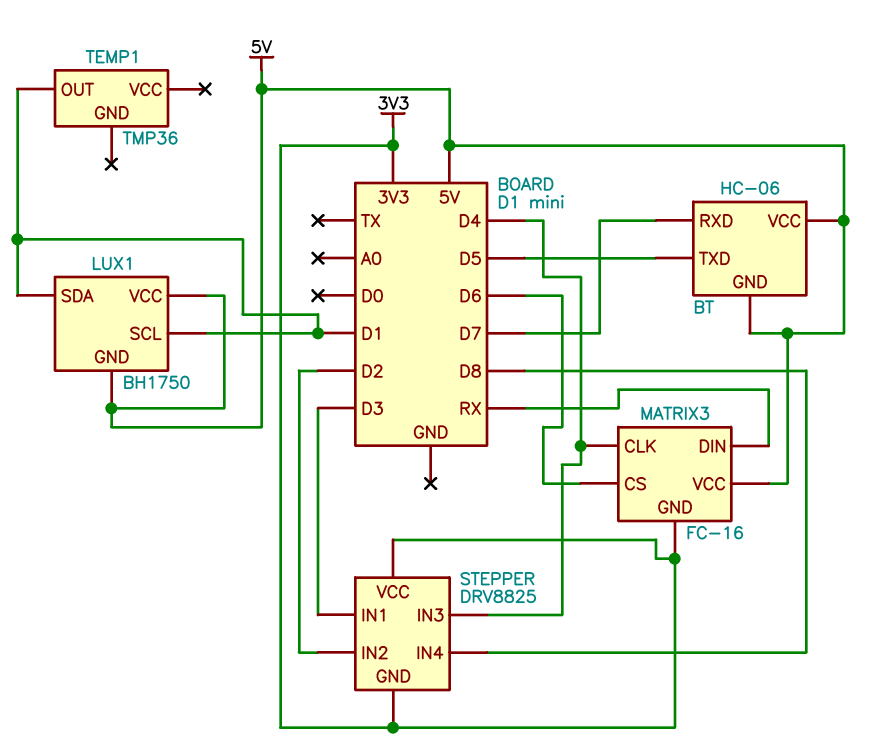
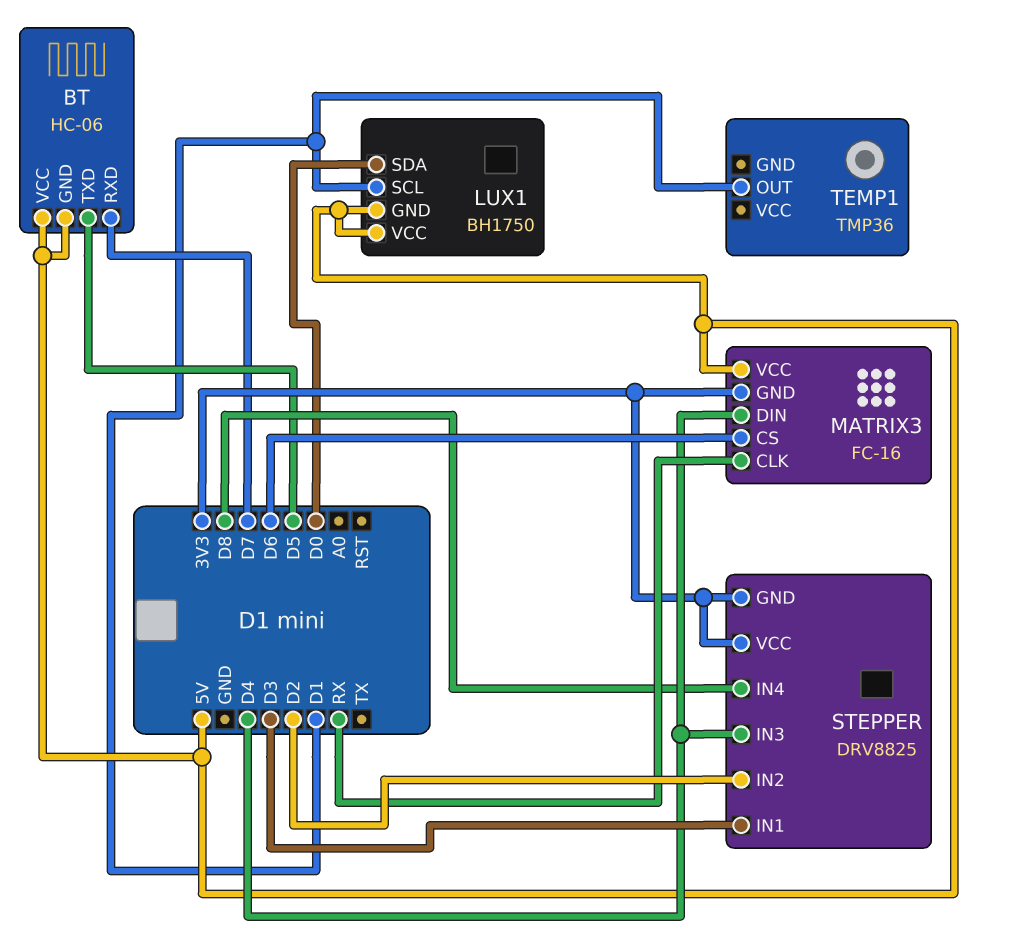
LUX1 pin SDA: D1 -> D0
MATRIX3 pin CLK: D4 -> RX
MATRIX3 pin DIN: RX -> D4

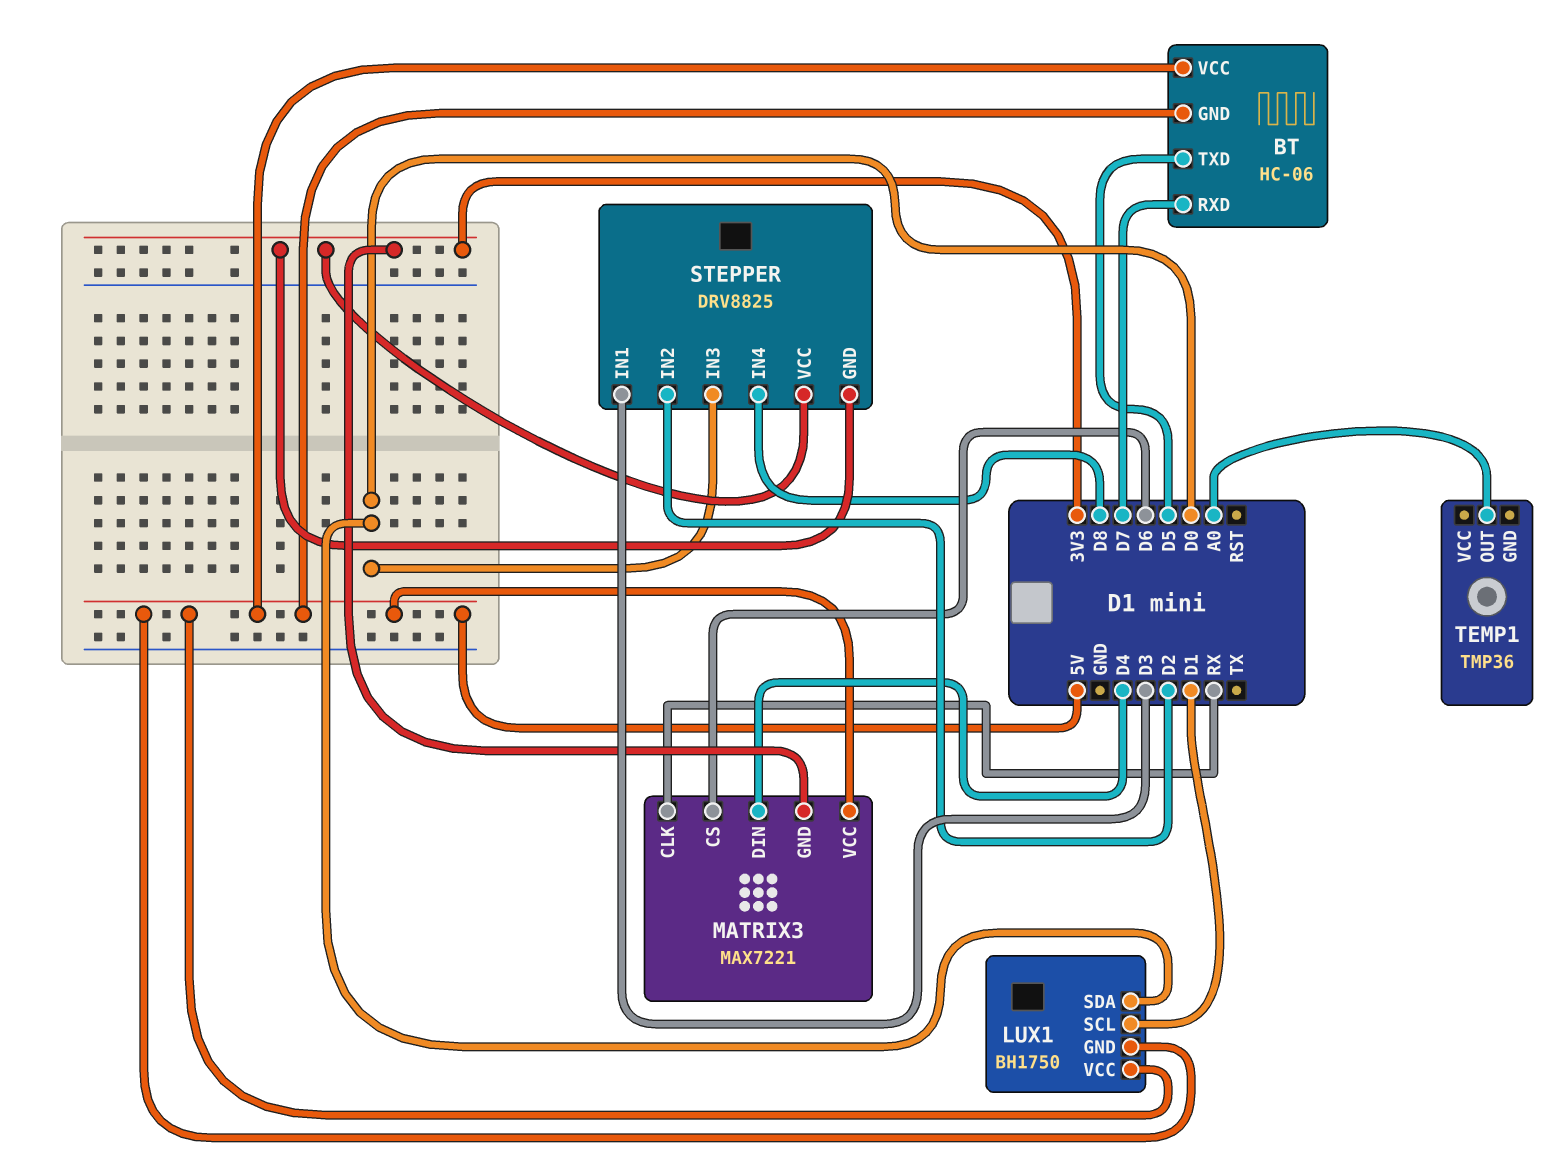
MATRIX3: FC-16 -> MAX7221
STEPPER pin IN3: D4 -> D0
TEMP1 pin OUT: D1 -> A0

